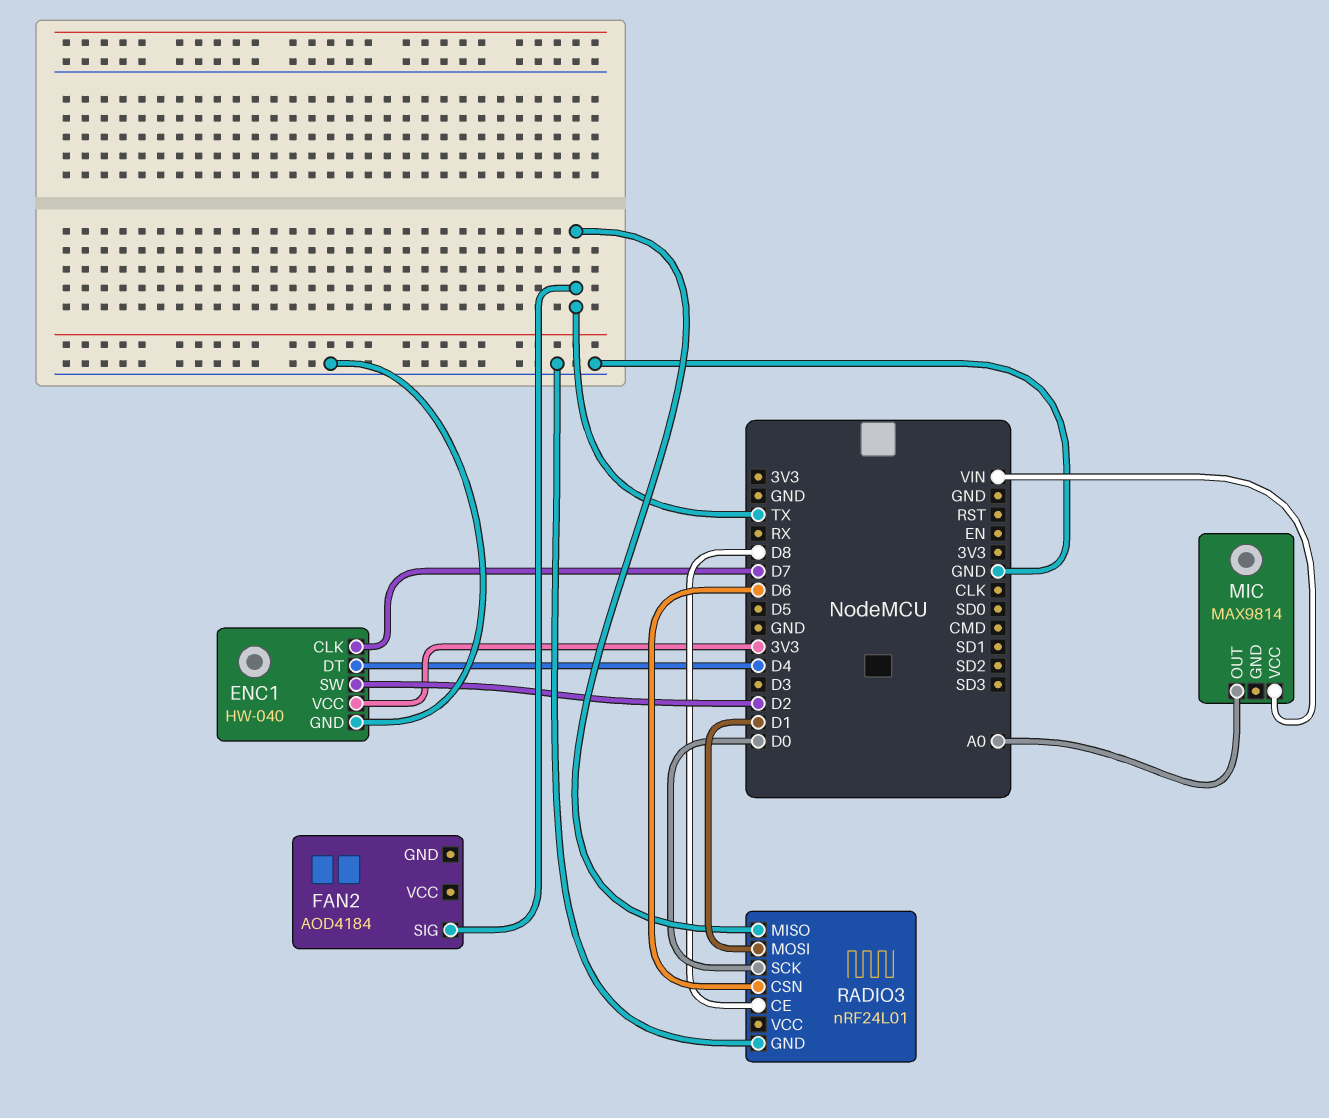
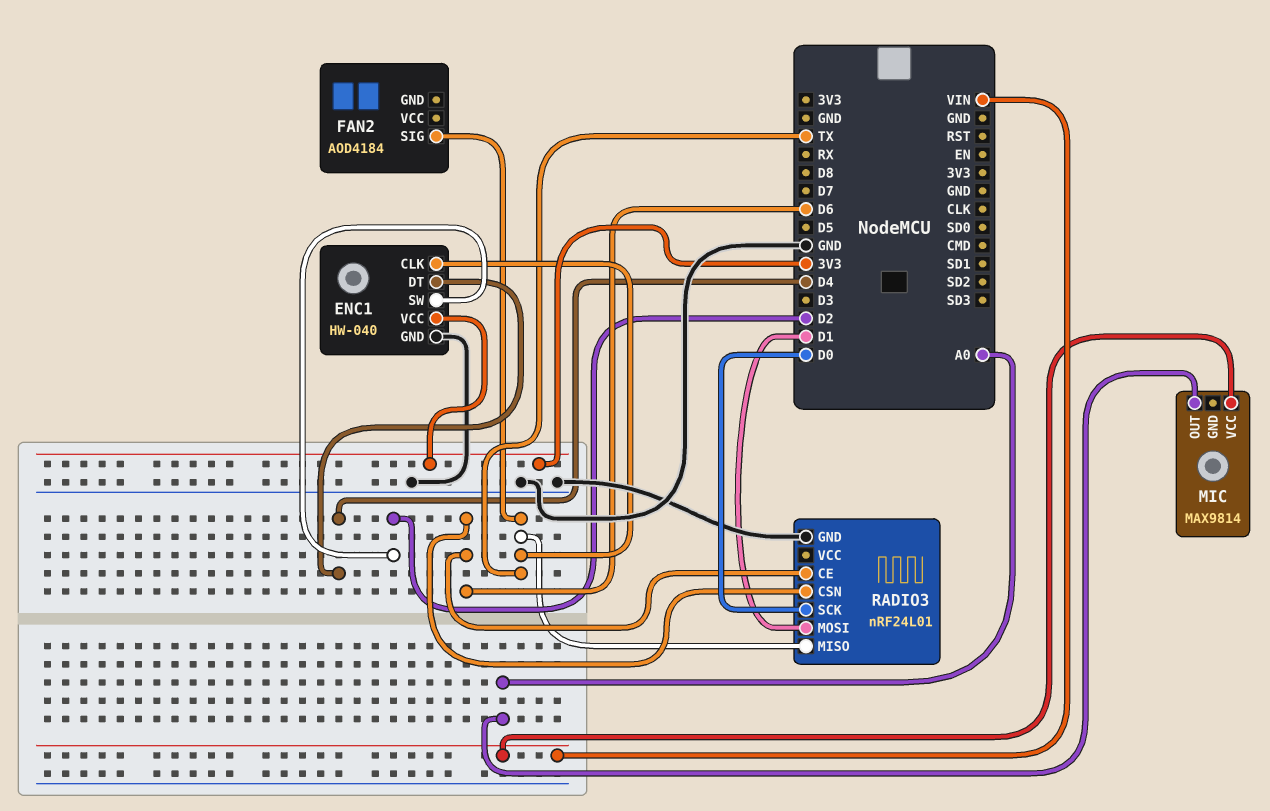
ENC1 pin CLK: D7 -> TX
RADIO3 pin CE: D8 -> D6

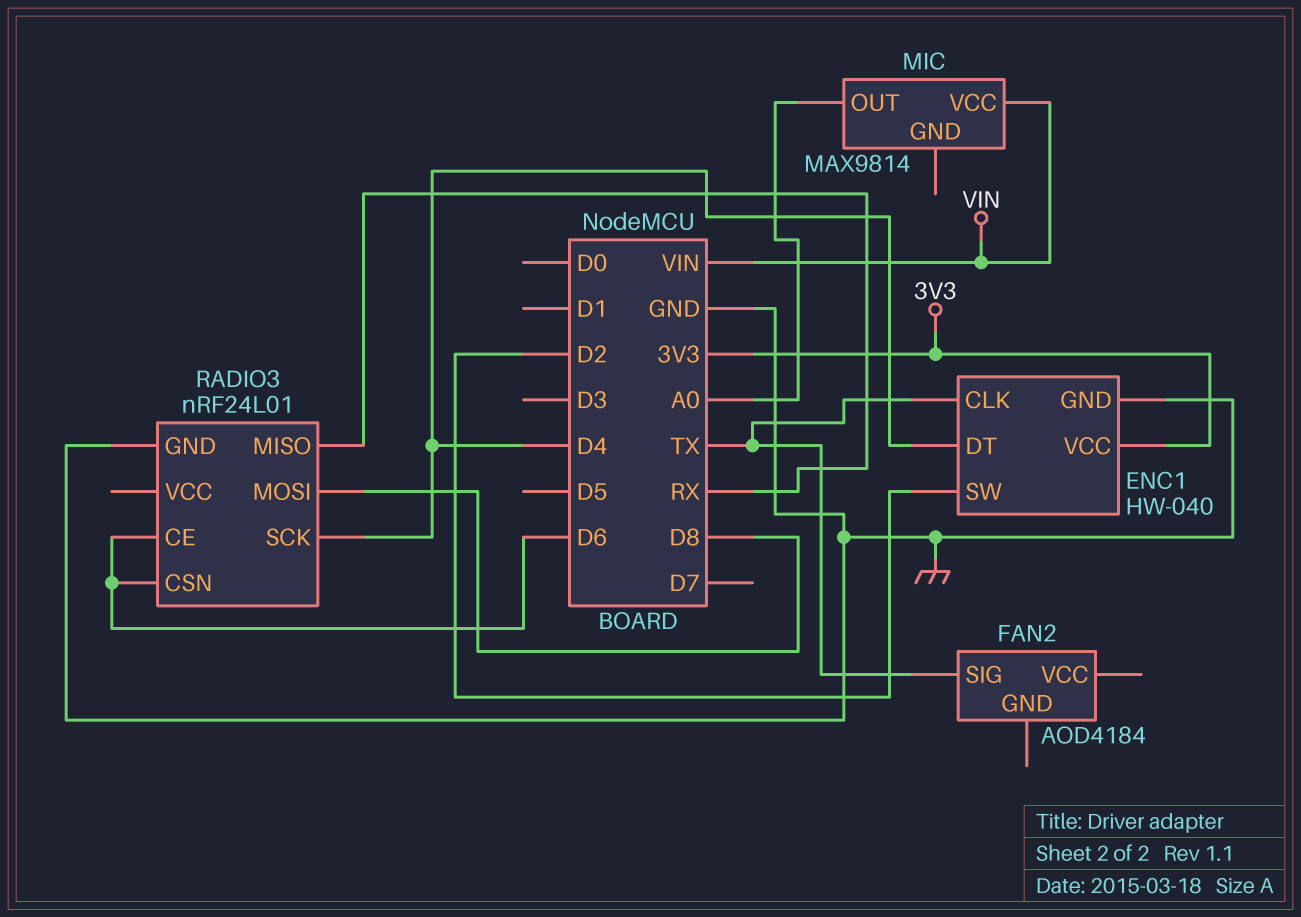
RADIO3 pin MISO: TX -> RX
RADIO3 pin MOSI: D1 -> D8
RADIO3 pin SCK: D0 -> D4

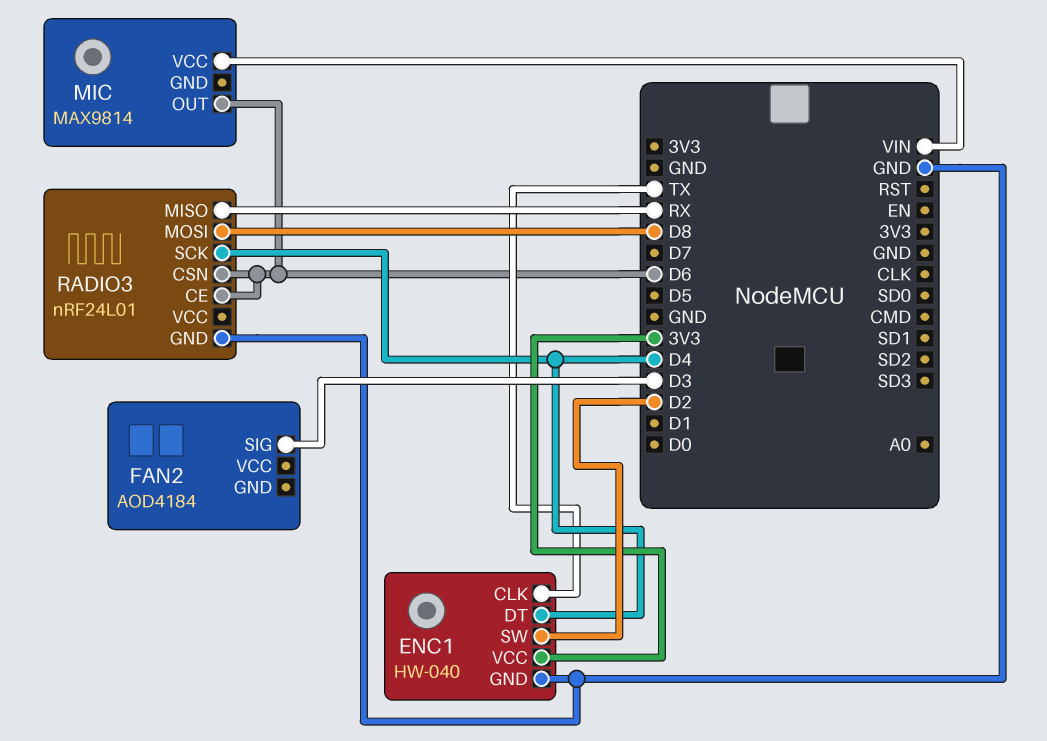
FAN2 pin SIG: TX -> D3
MIC pin OUT: A0 -> D6

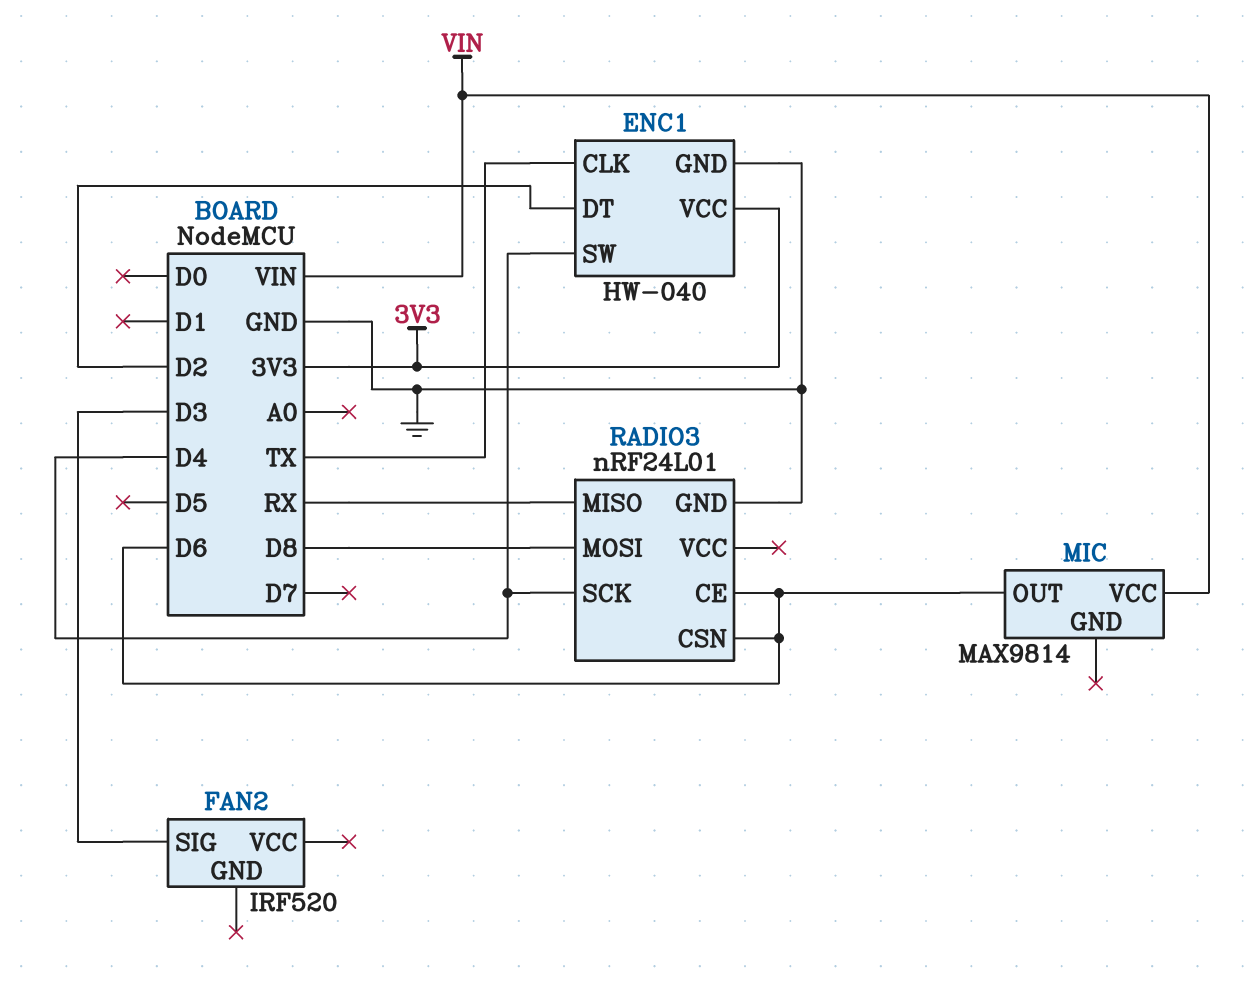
ENC1 pin DT: D4 -> D2
ENC1 pin SW: D2 -> D4
FAN2: AOD4184 -> IRF520

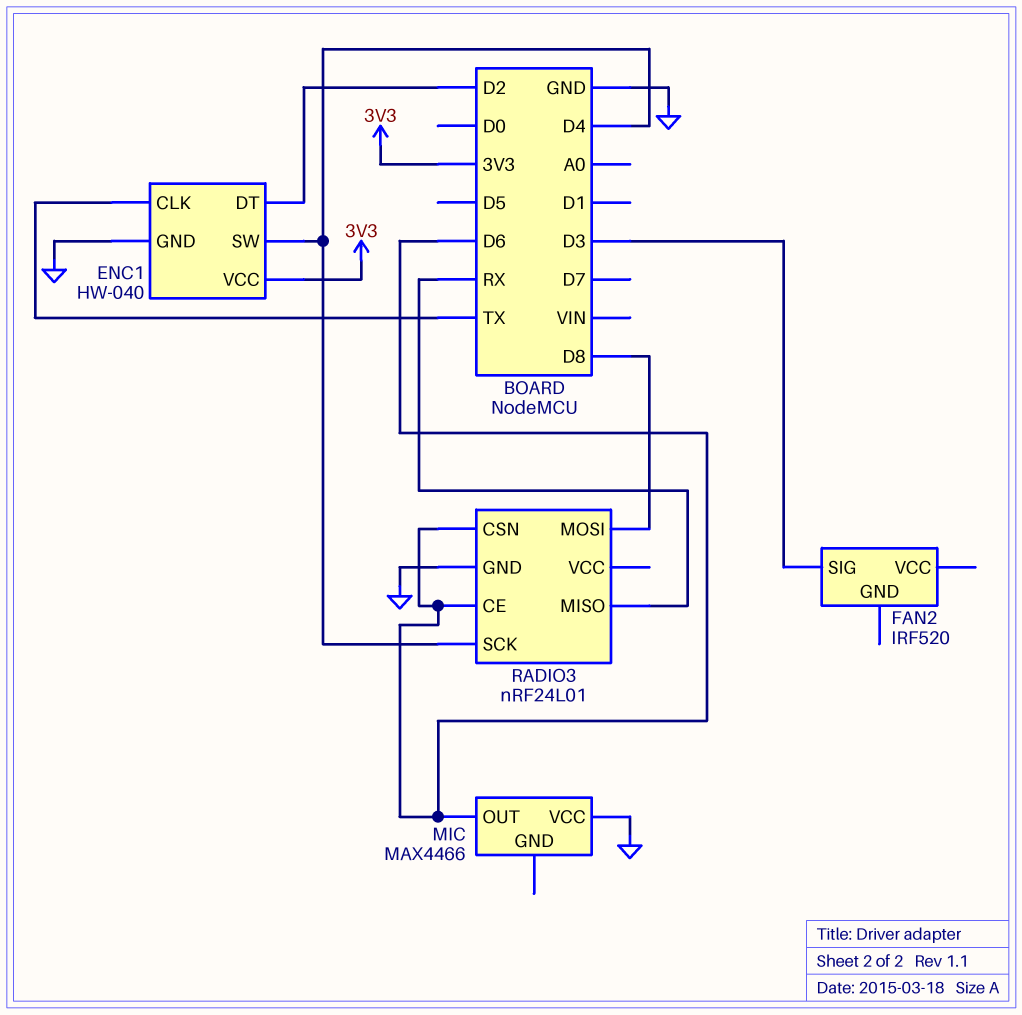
MIC: MAX9814 -> MAX4466
MIC pin VCC: VIN -> GND

